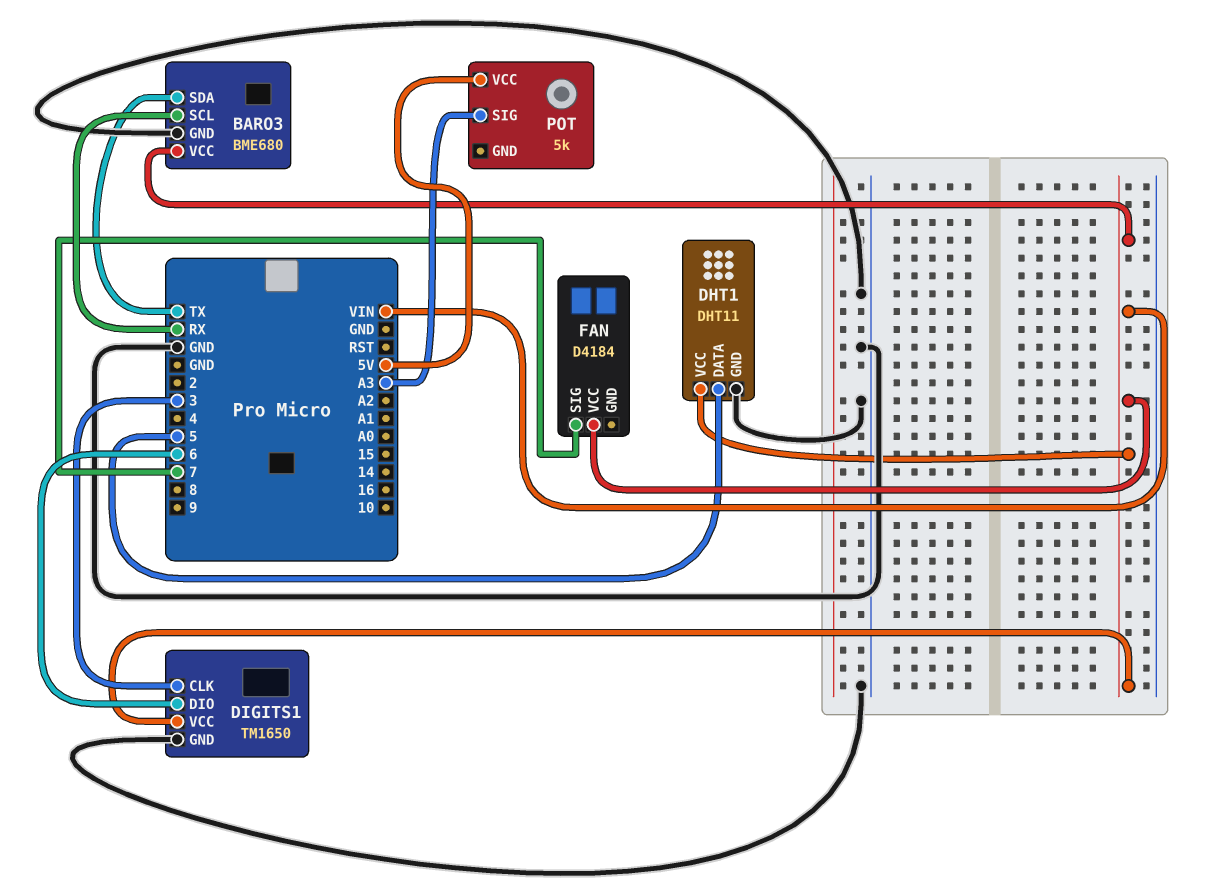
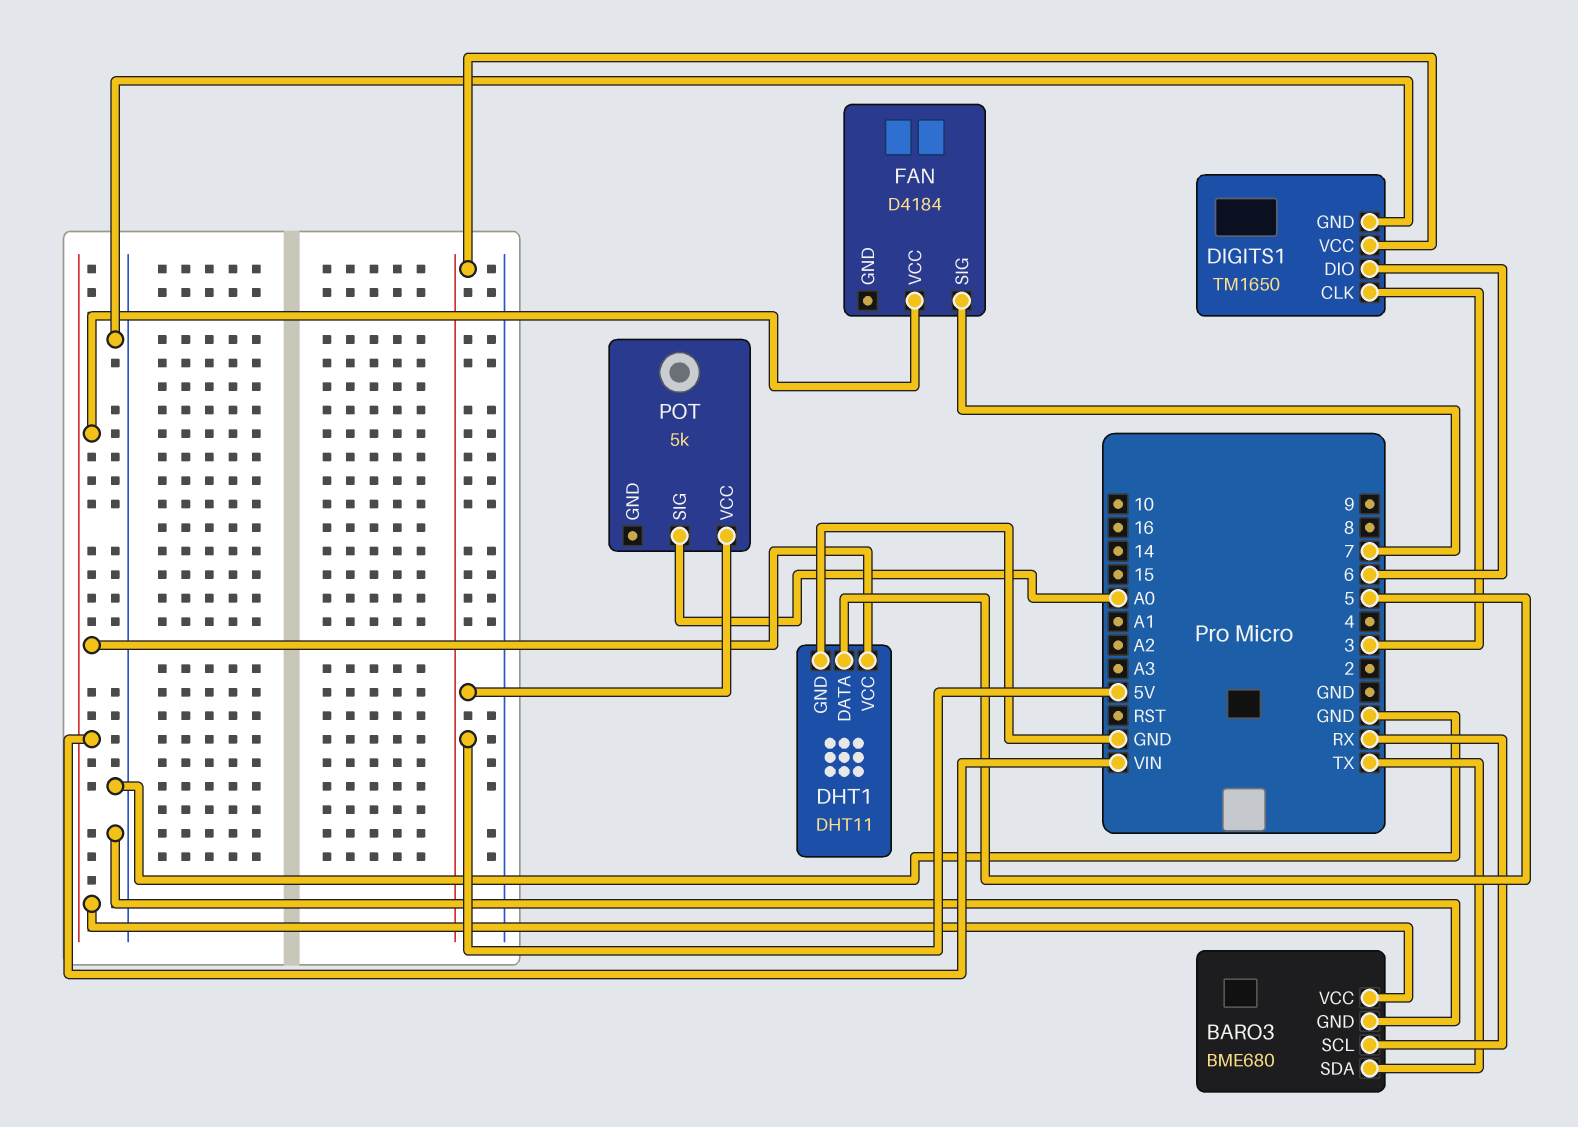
DIGITS1 pin VCC: VIN -> 5V
POT pin SIG: A3 -> A0

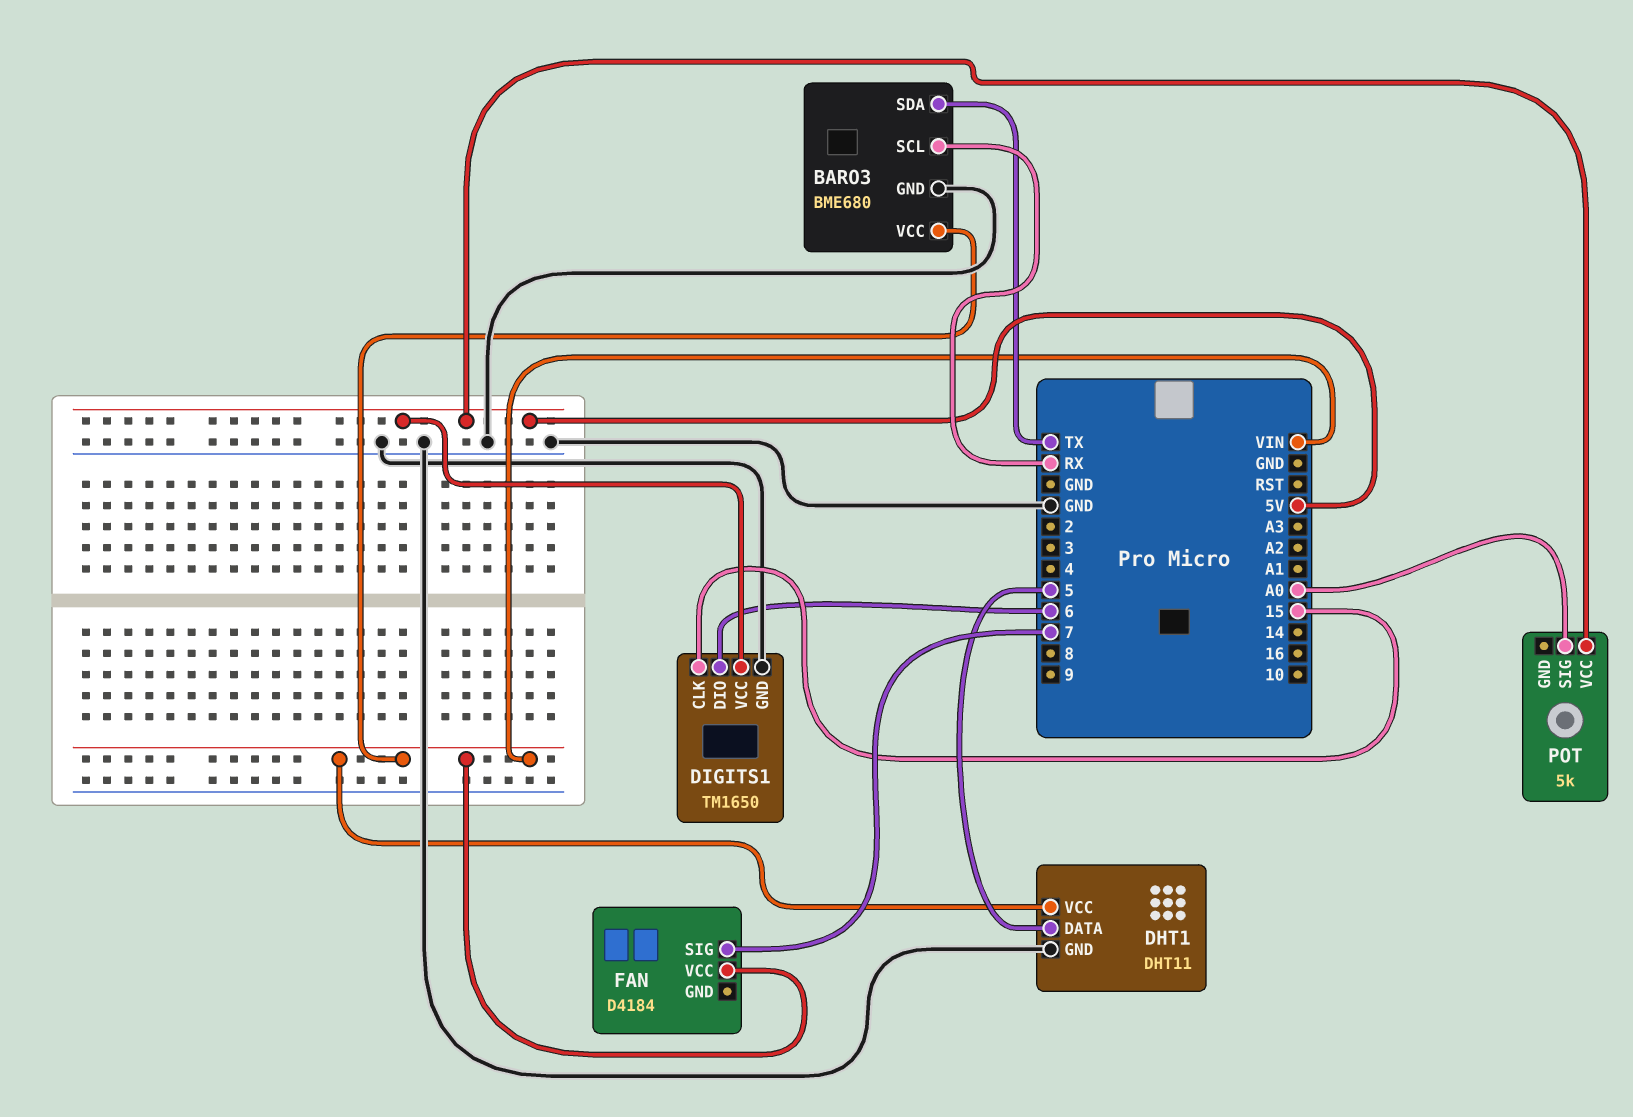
DIGITS1 pin CLK: 3 -> 15

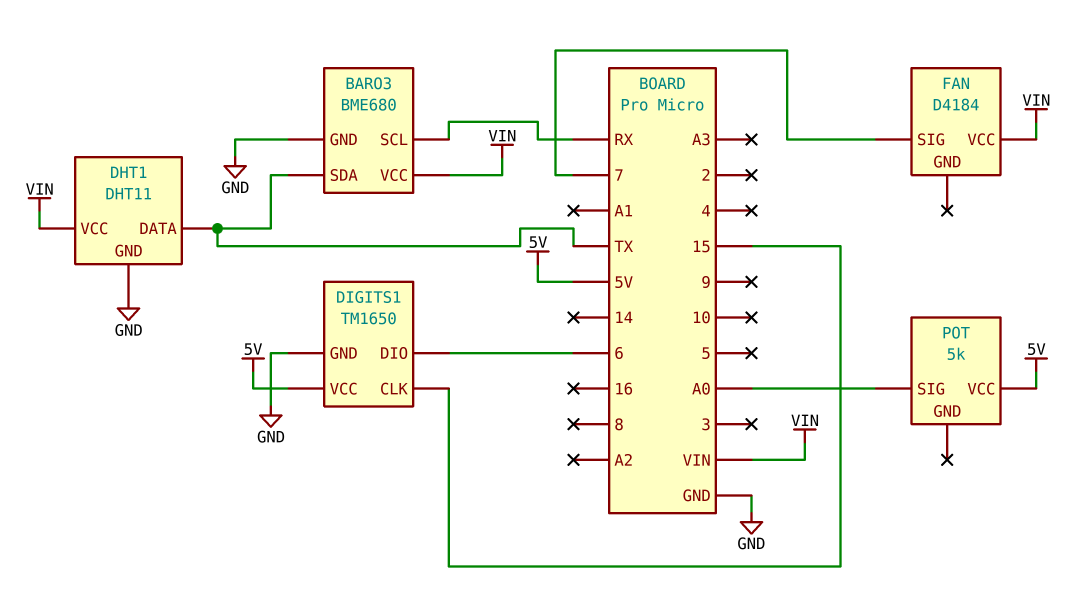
DHT1 pin DATA: 5 -> TX

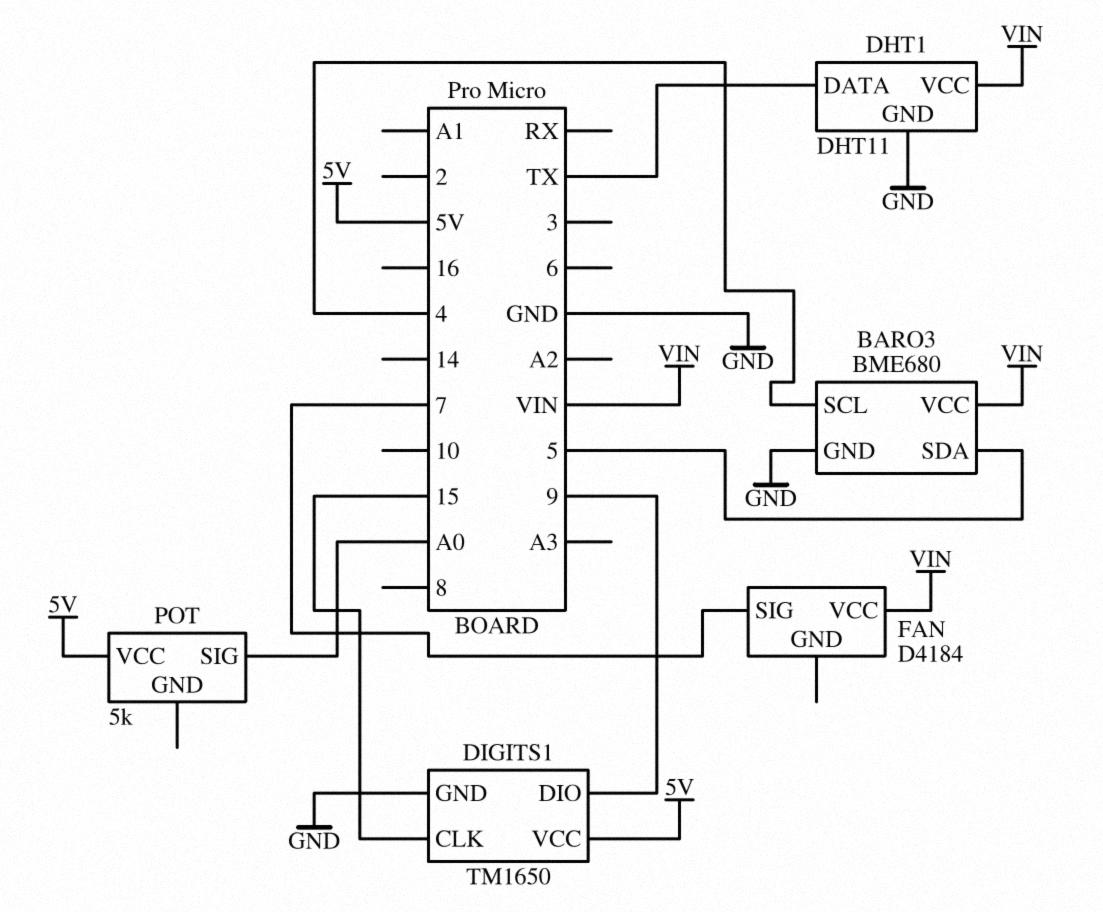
BARO3 pin SCL: RX -> 4
BARO3 pin SDA: TX -> 5
DIGITS1 pin DIO: 6 -> 9

